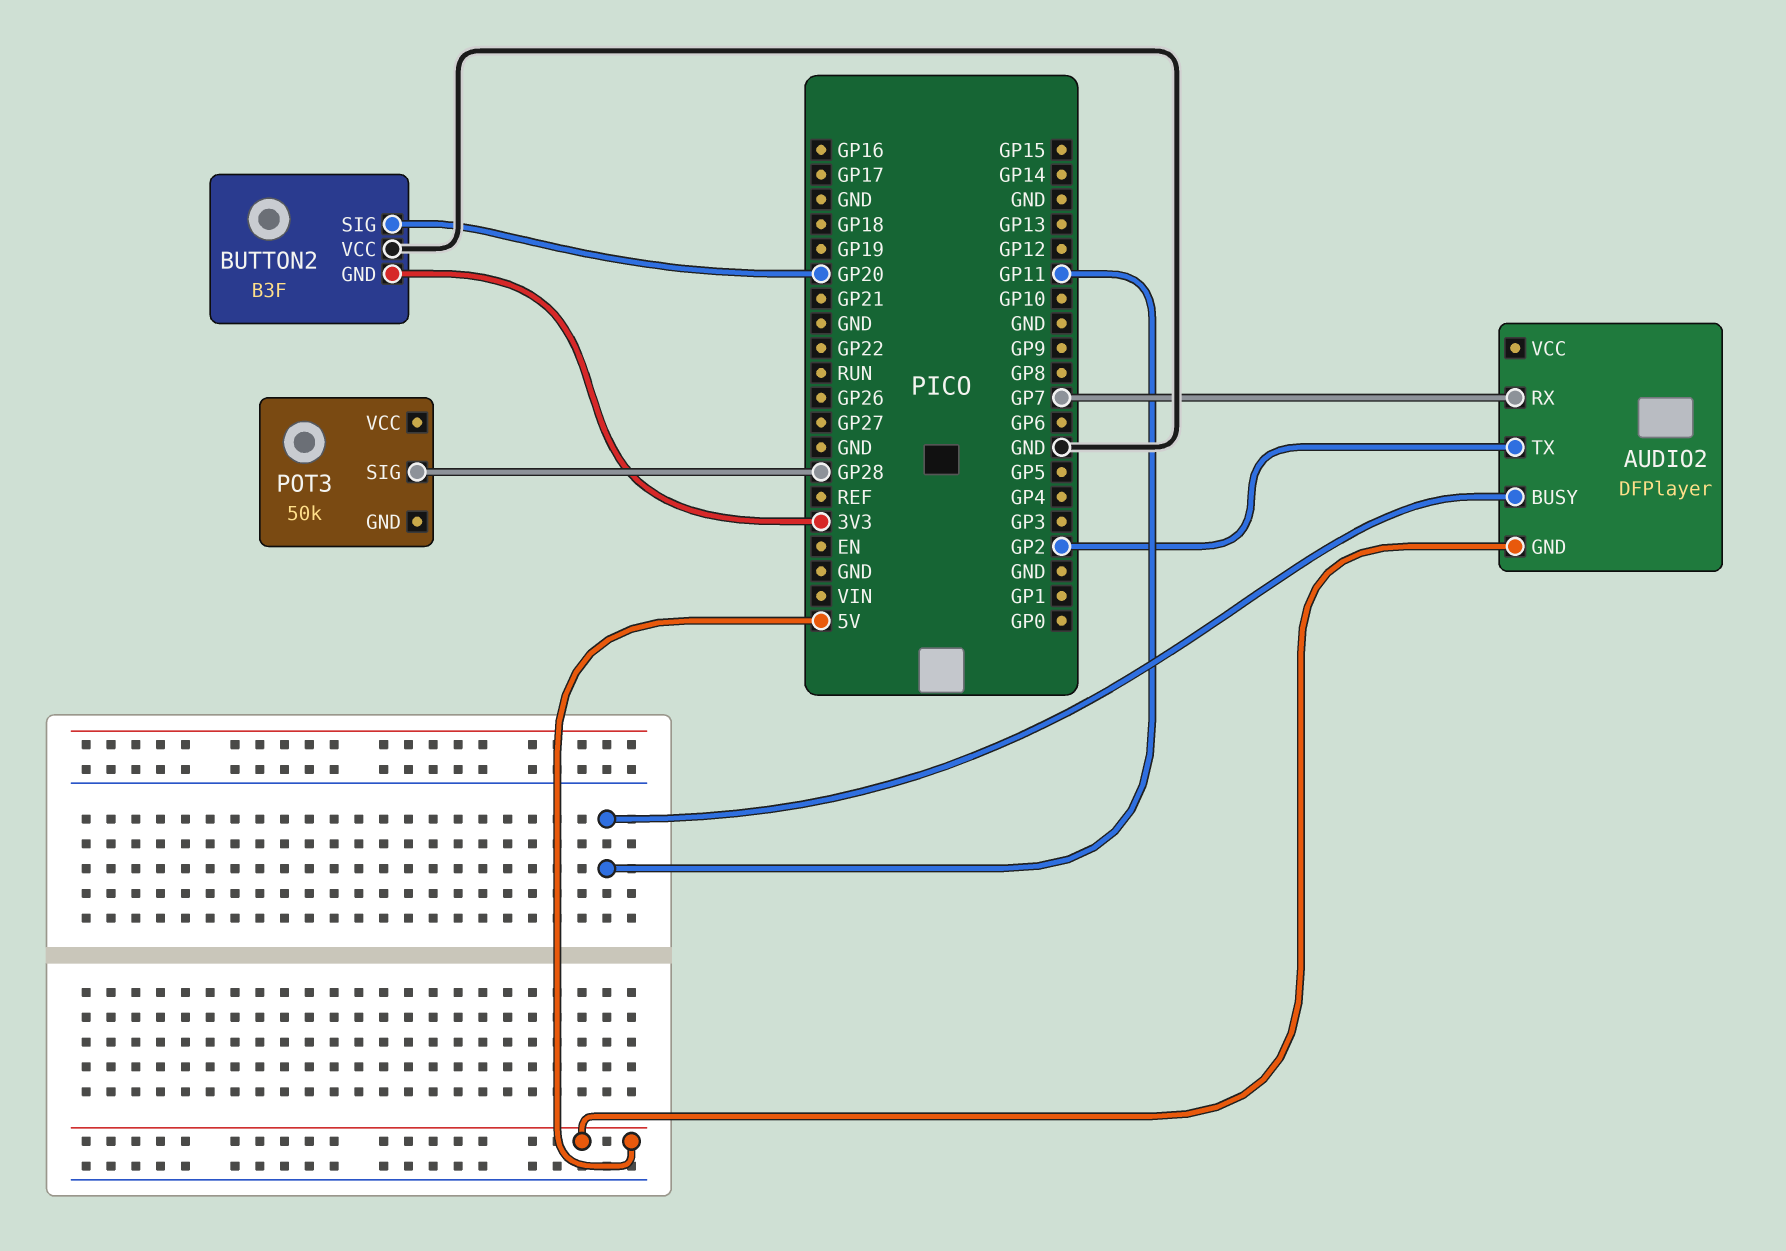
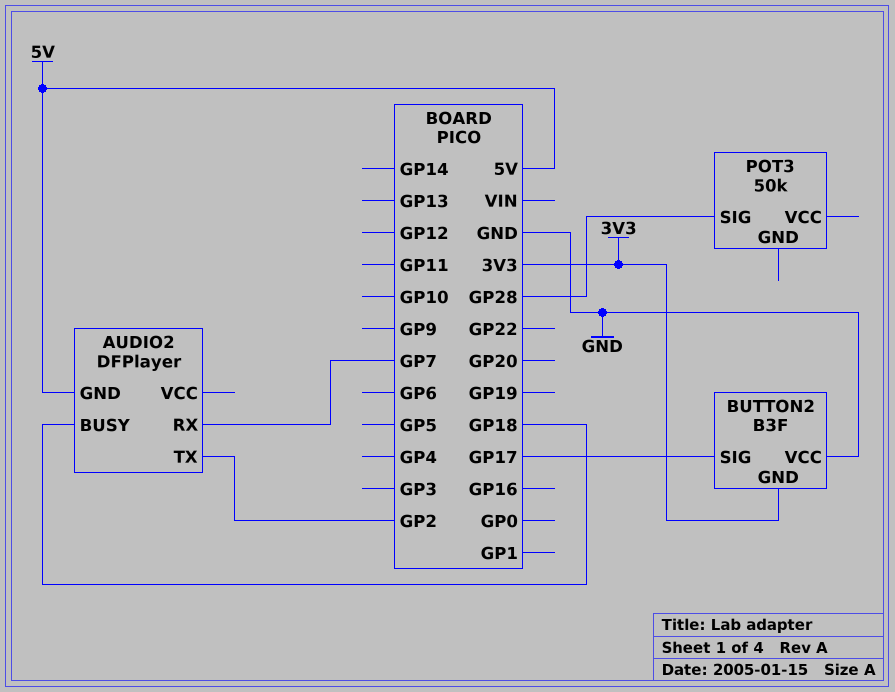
AUDIO2 pin BUSY: GP11 -> GP18
BUTTON2 pin SIG: GP20 -> GP17

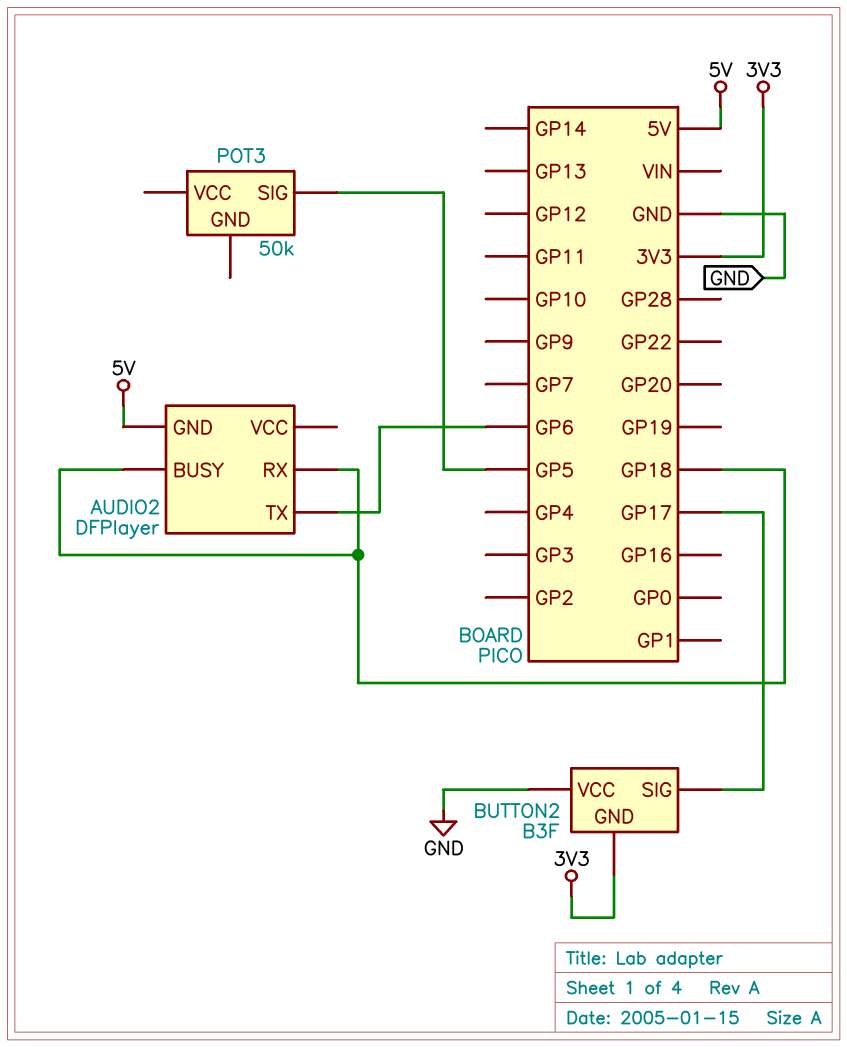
AUDIO2 pin RX: GP7 -> GP18
AUDIO2 pin TX: GP2 -> GP6
POT3 pin SIG: GP28 -> GP5

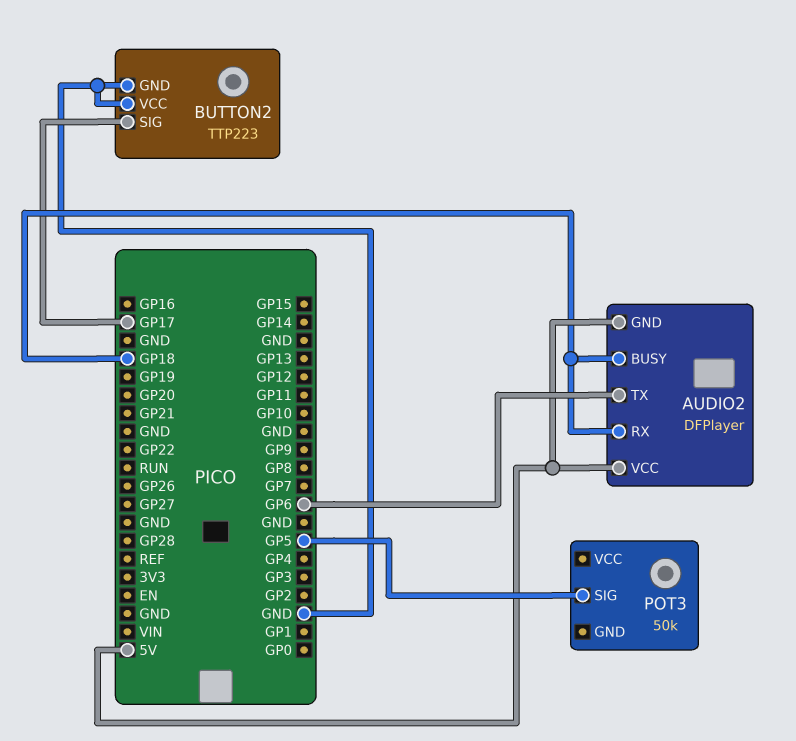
AUDIO2 pin VCC: none -> 5V
BUTTON2: B3F -> TTP223
BUTTON2 pin GND: 3V3 -> GND

